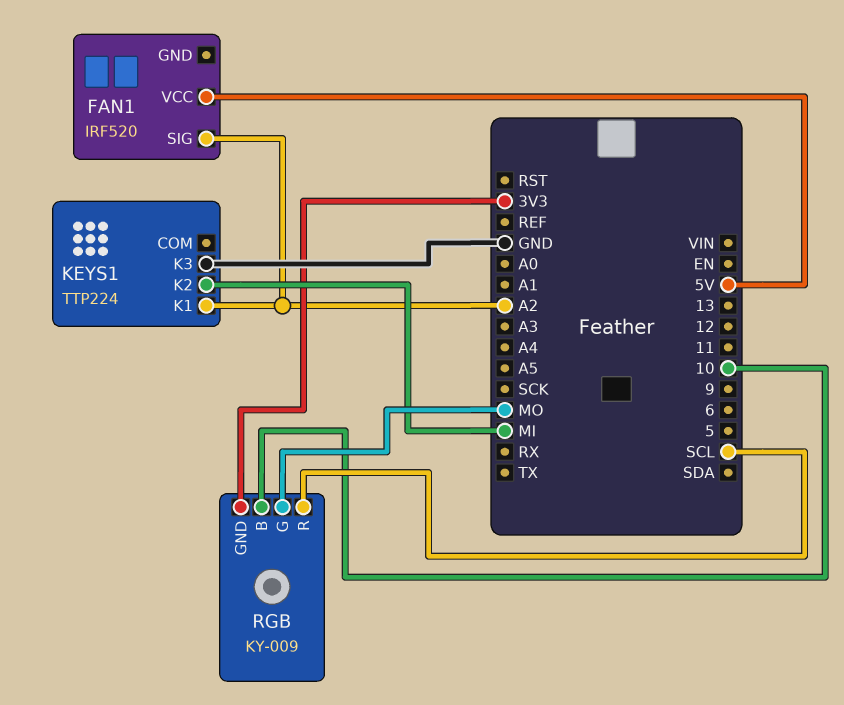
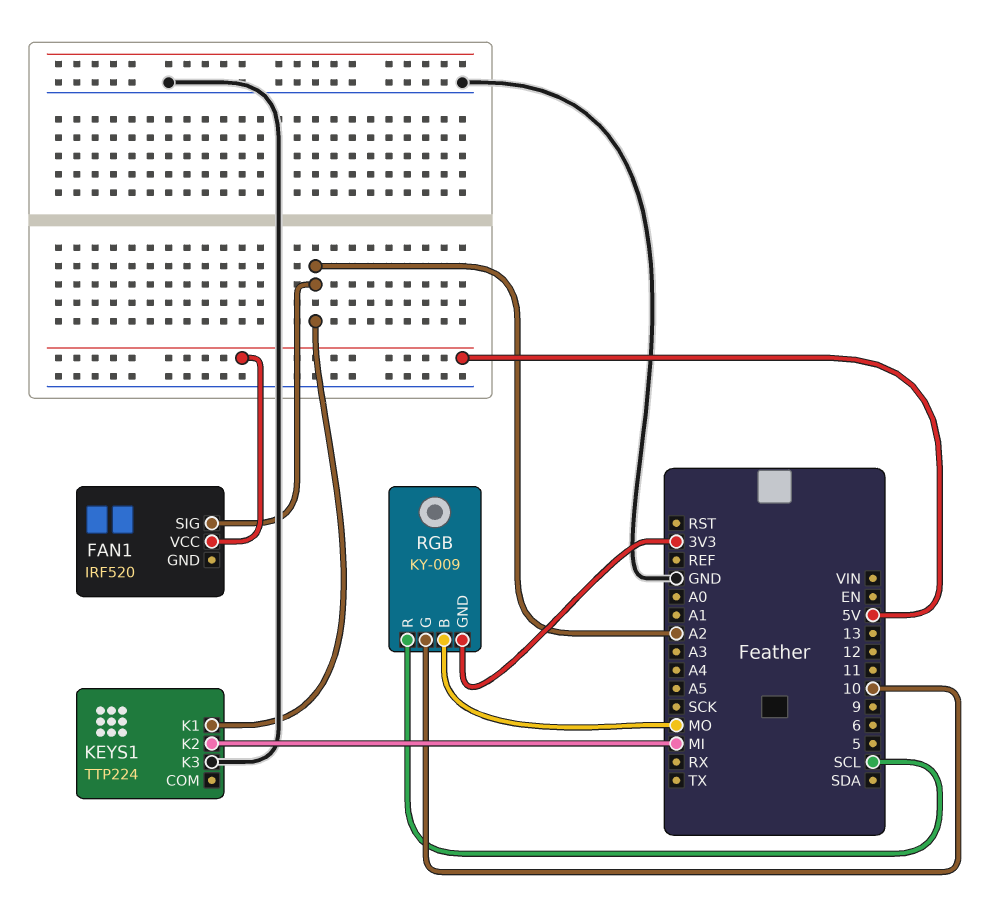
RGB pin B: 10 -> MO
RGB pin G: MO -> 10

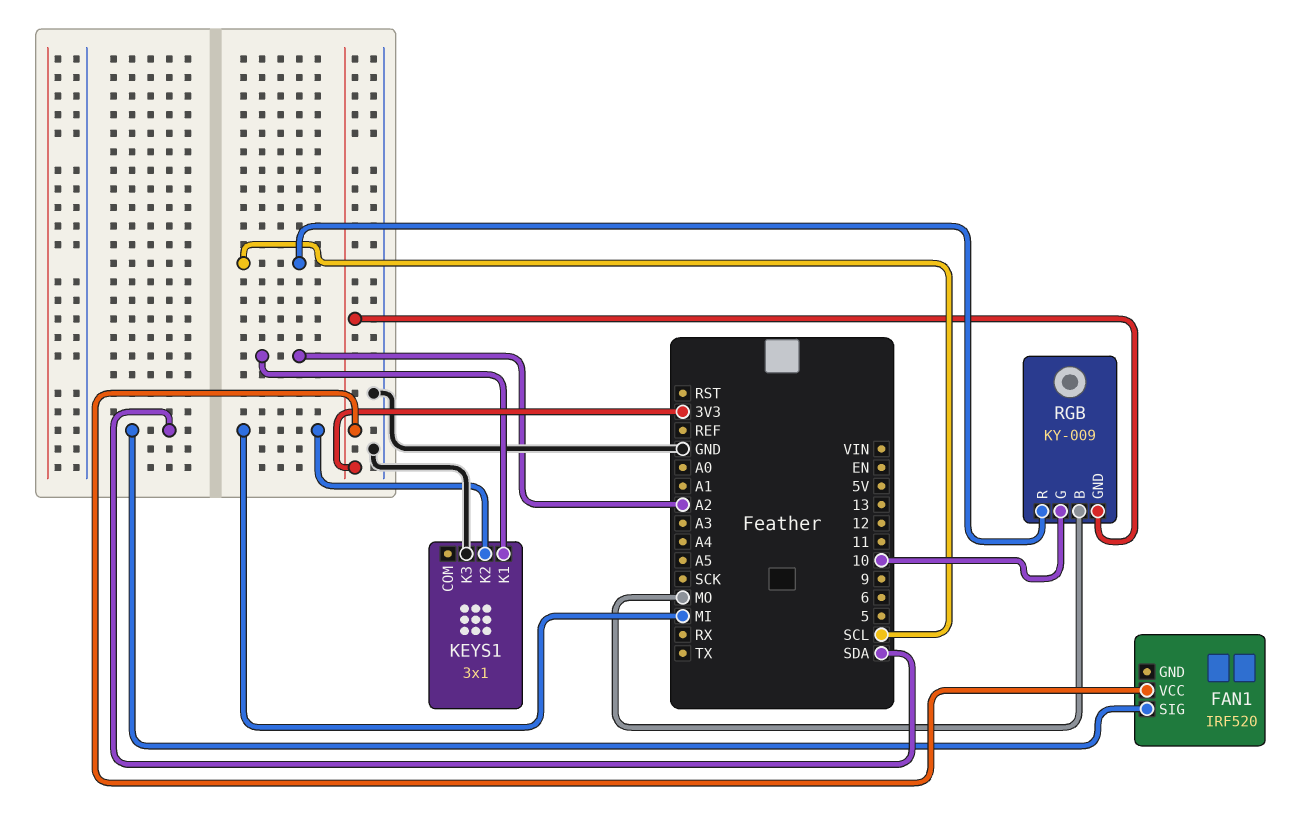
FAN1 pin SIG: A2 -> SDA
FAN1 pin VCC: 5V -> 3V3
KEYS1: TTP224 -> 3x1

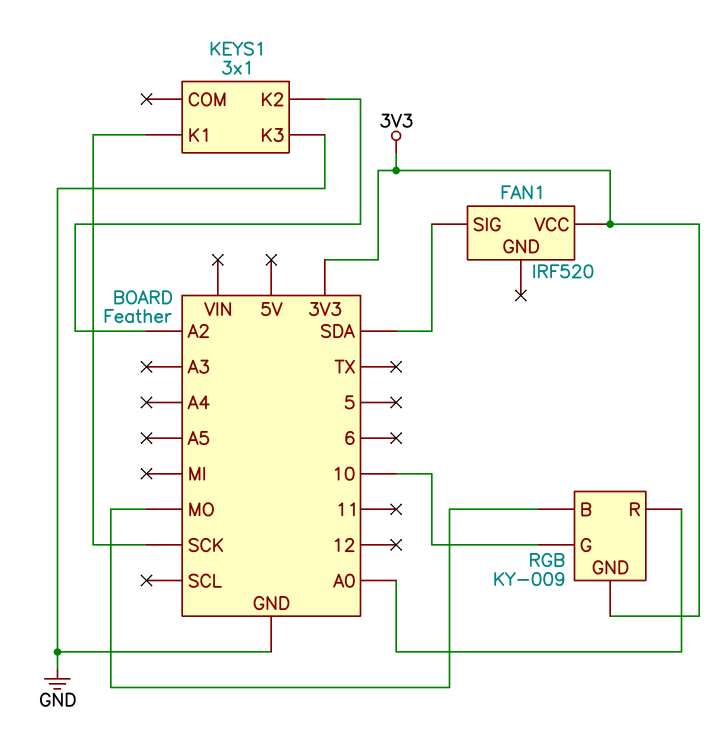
KEYS1 pin K1: A2 -> SCK
KEYS1 pin K2: MI -> A2
RGB pin R: SCL -> A0

